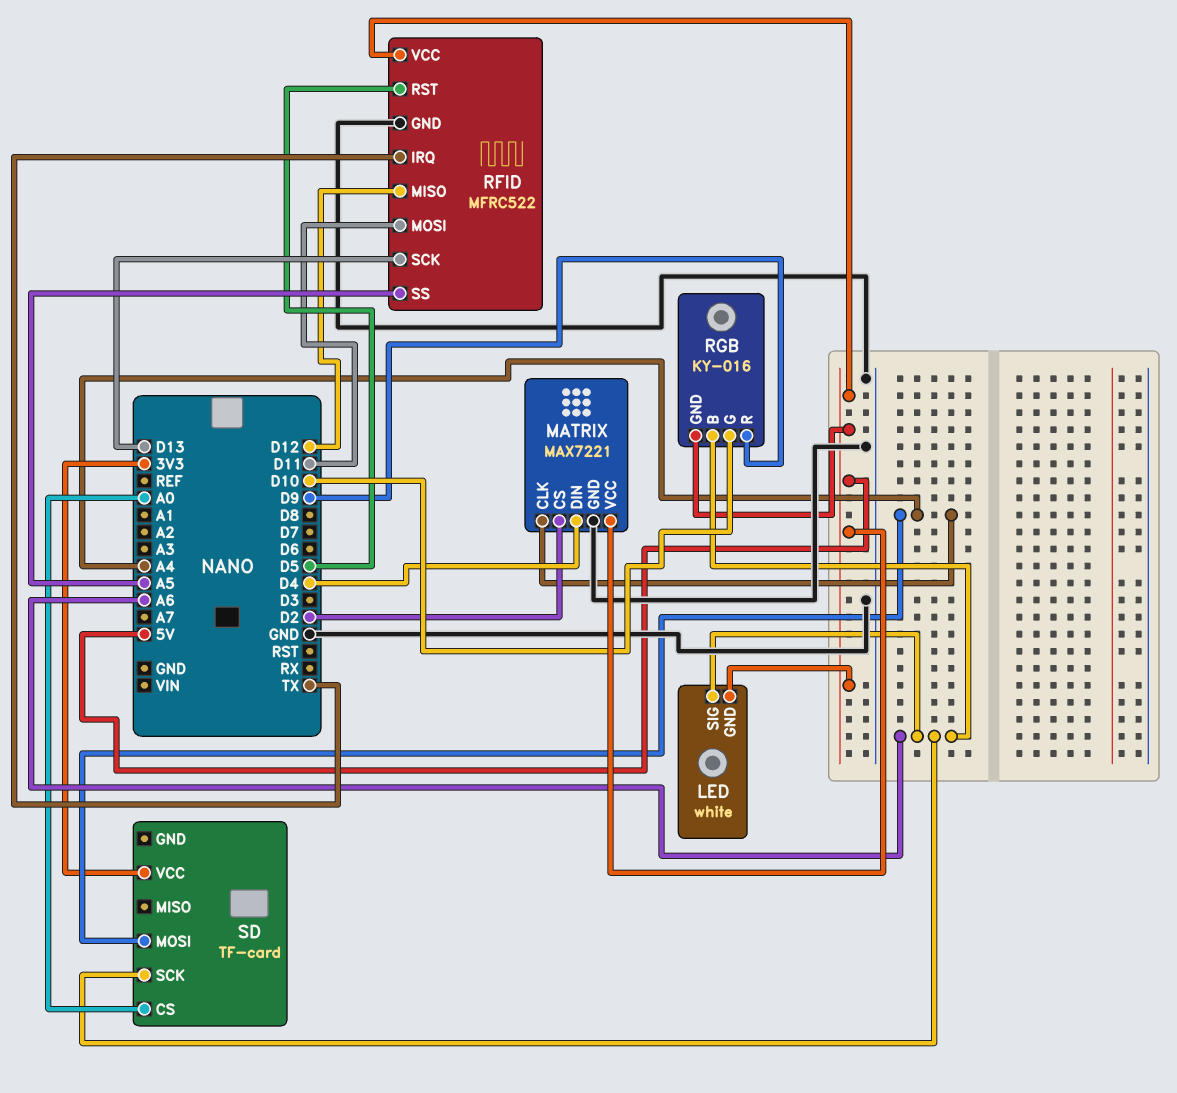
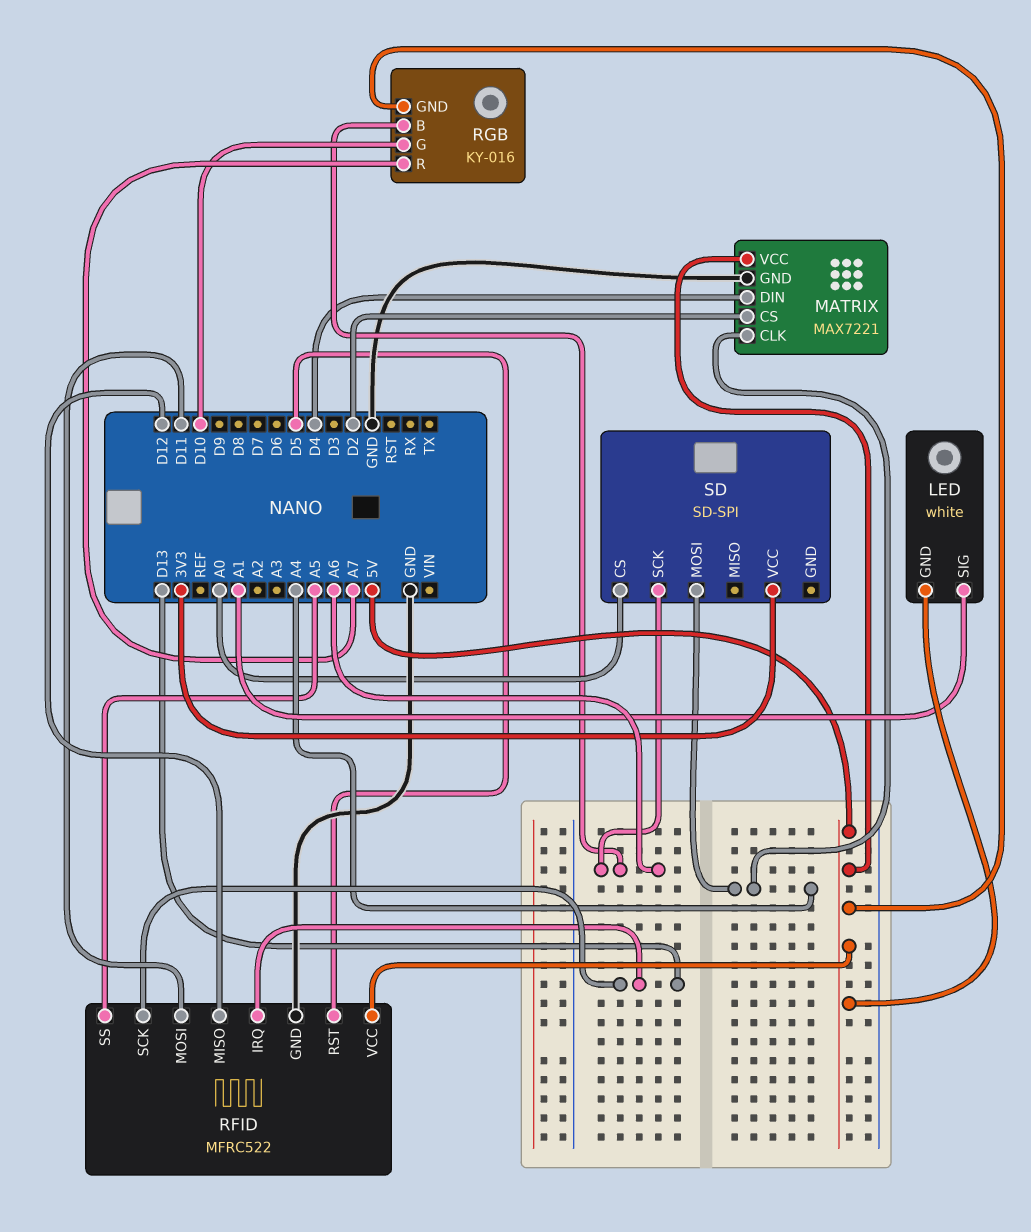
LED pin SIG: A6 -> A1
RFID pin IRQ: TX -> D13
RGB pin R: D9 -> A7
SD: TF-card -> SD-SPI

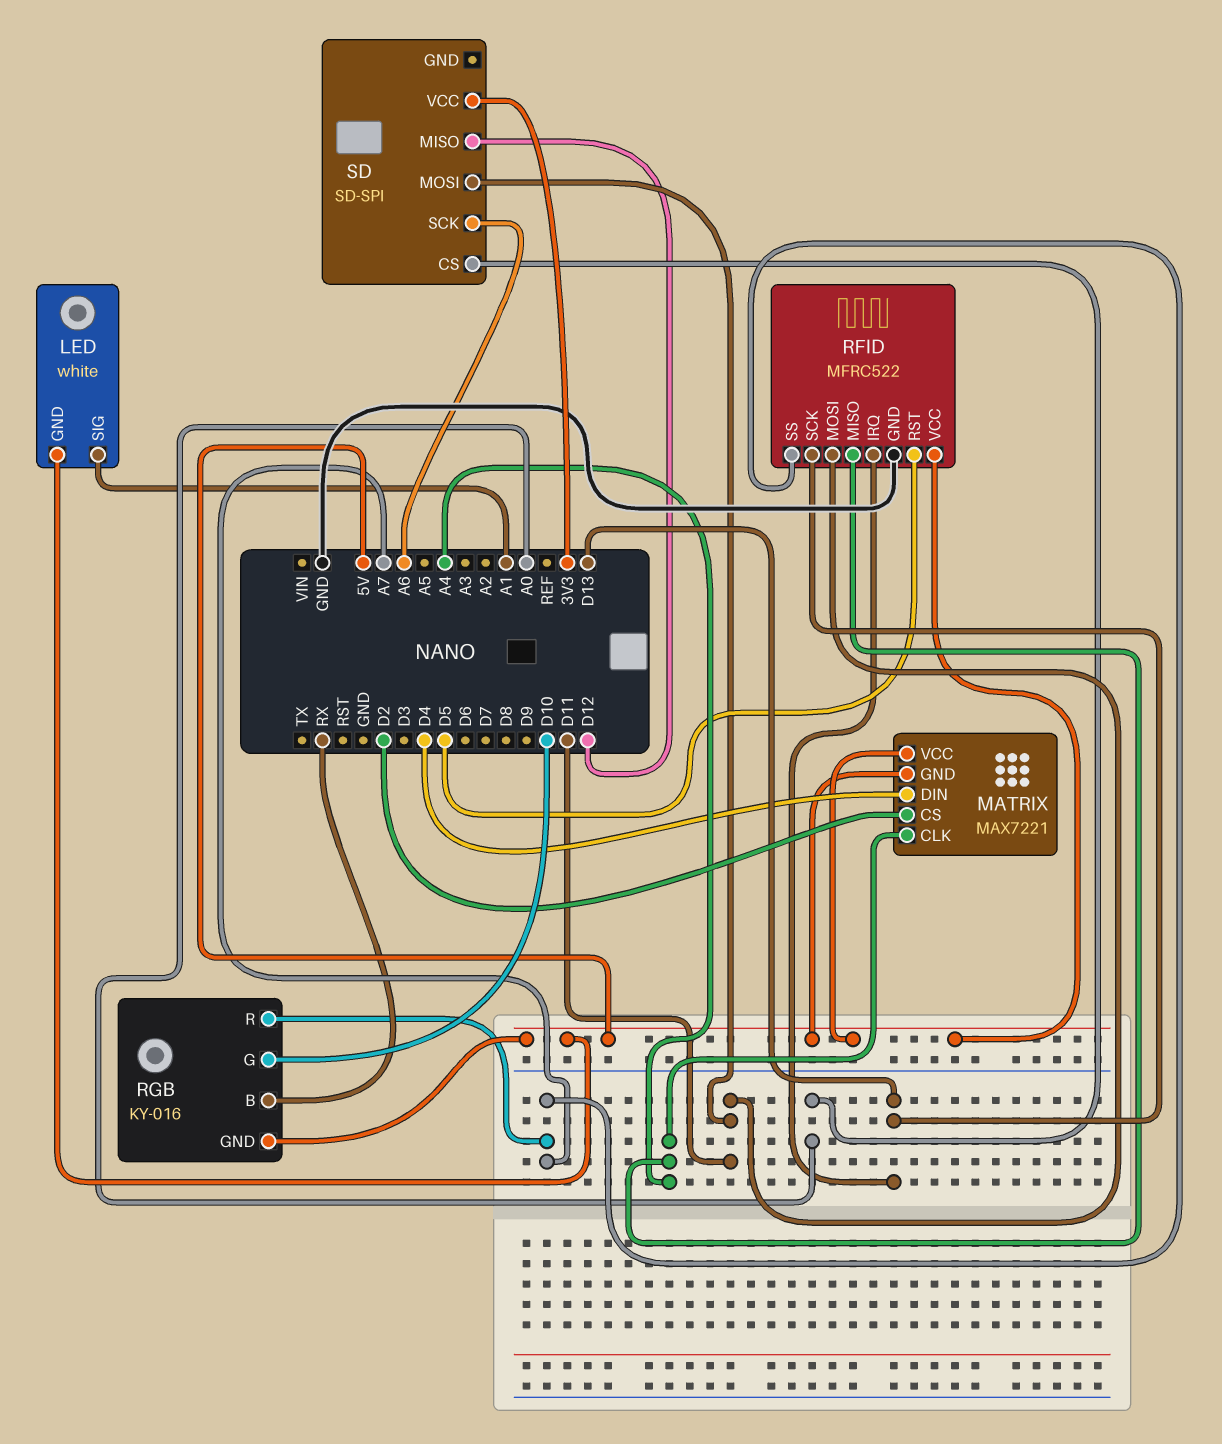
MATRIX pin GND: GND -> 5V
RFID pin MISO: D12 -> A4
RFID pin SS: A5 -> A7
RGB pin B: A6 -> RX
SD pin MISO: none -> D12
SD pin MOSI: A4 -> D11

